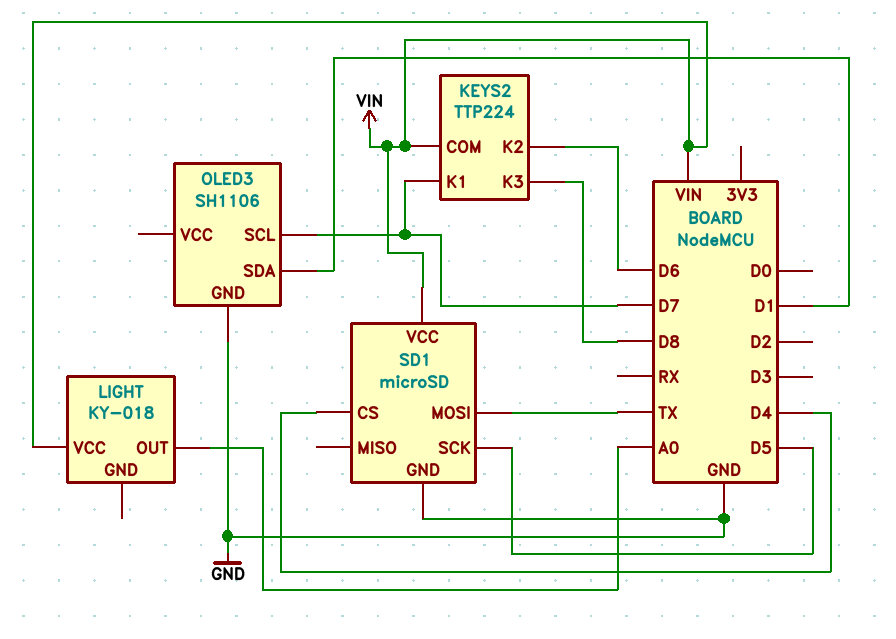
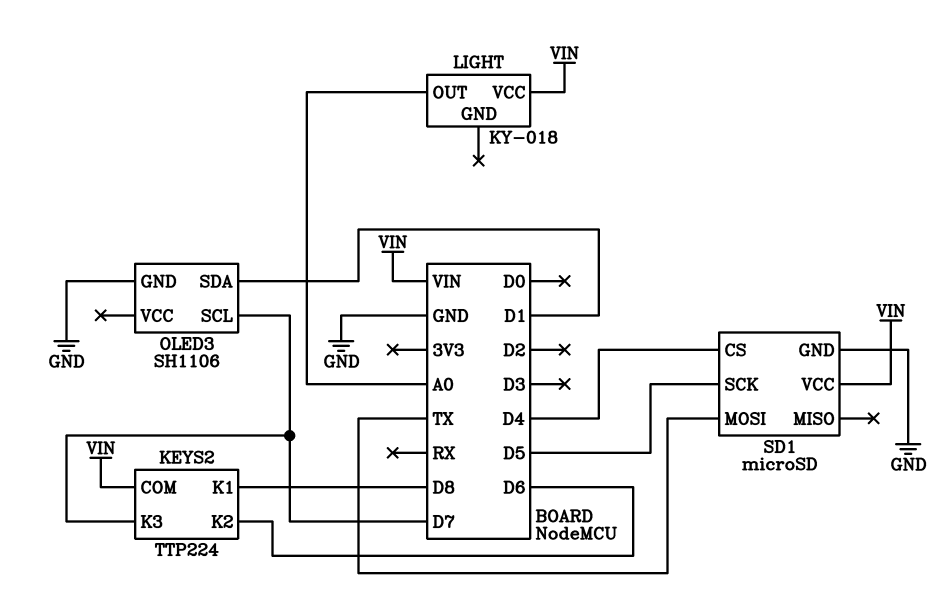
KEYS2 pin K1: D7 -> D8
KEYS2 pin K3: D8 -> D7

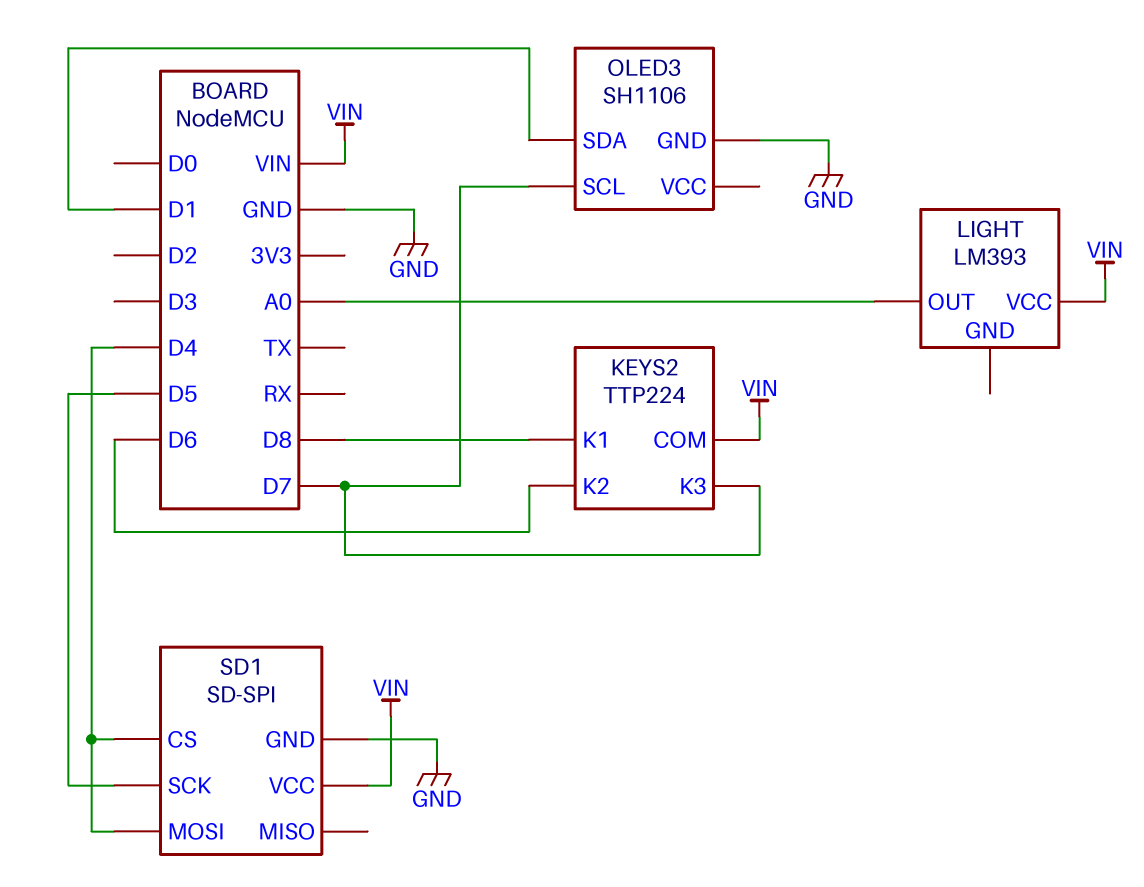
LIGHT: KY-018 -> LM393
SD1: microSD -> SD-SPI
SD1 pin MOSI: TX -> D4

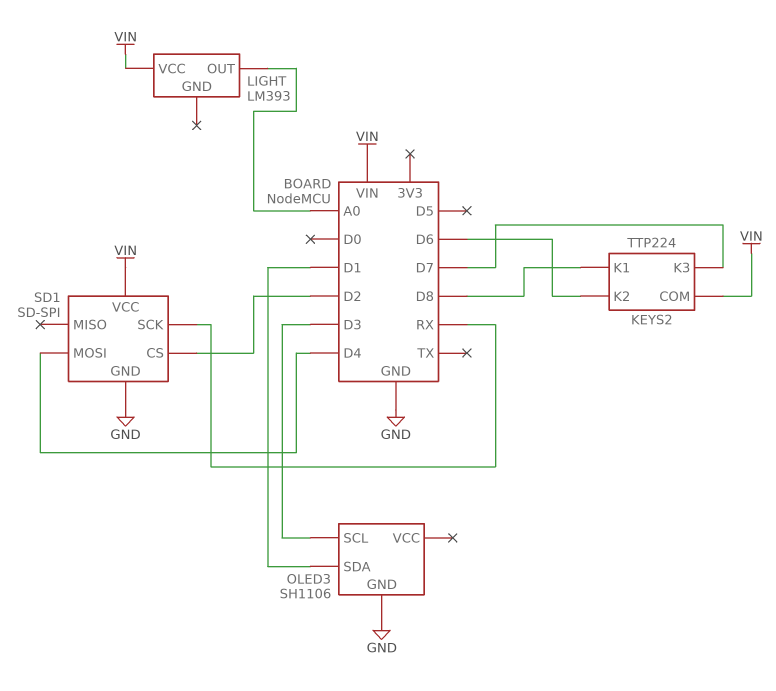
OLED3 pin SCL: D7 -> D3
SD1 pin CS: D4 -> D2
SD1 pin SCK: D5 -> RX

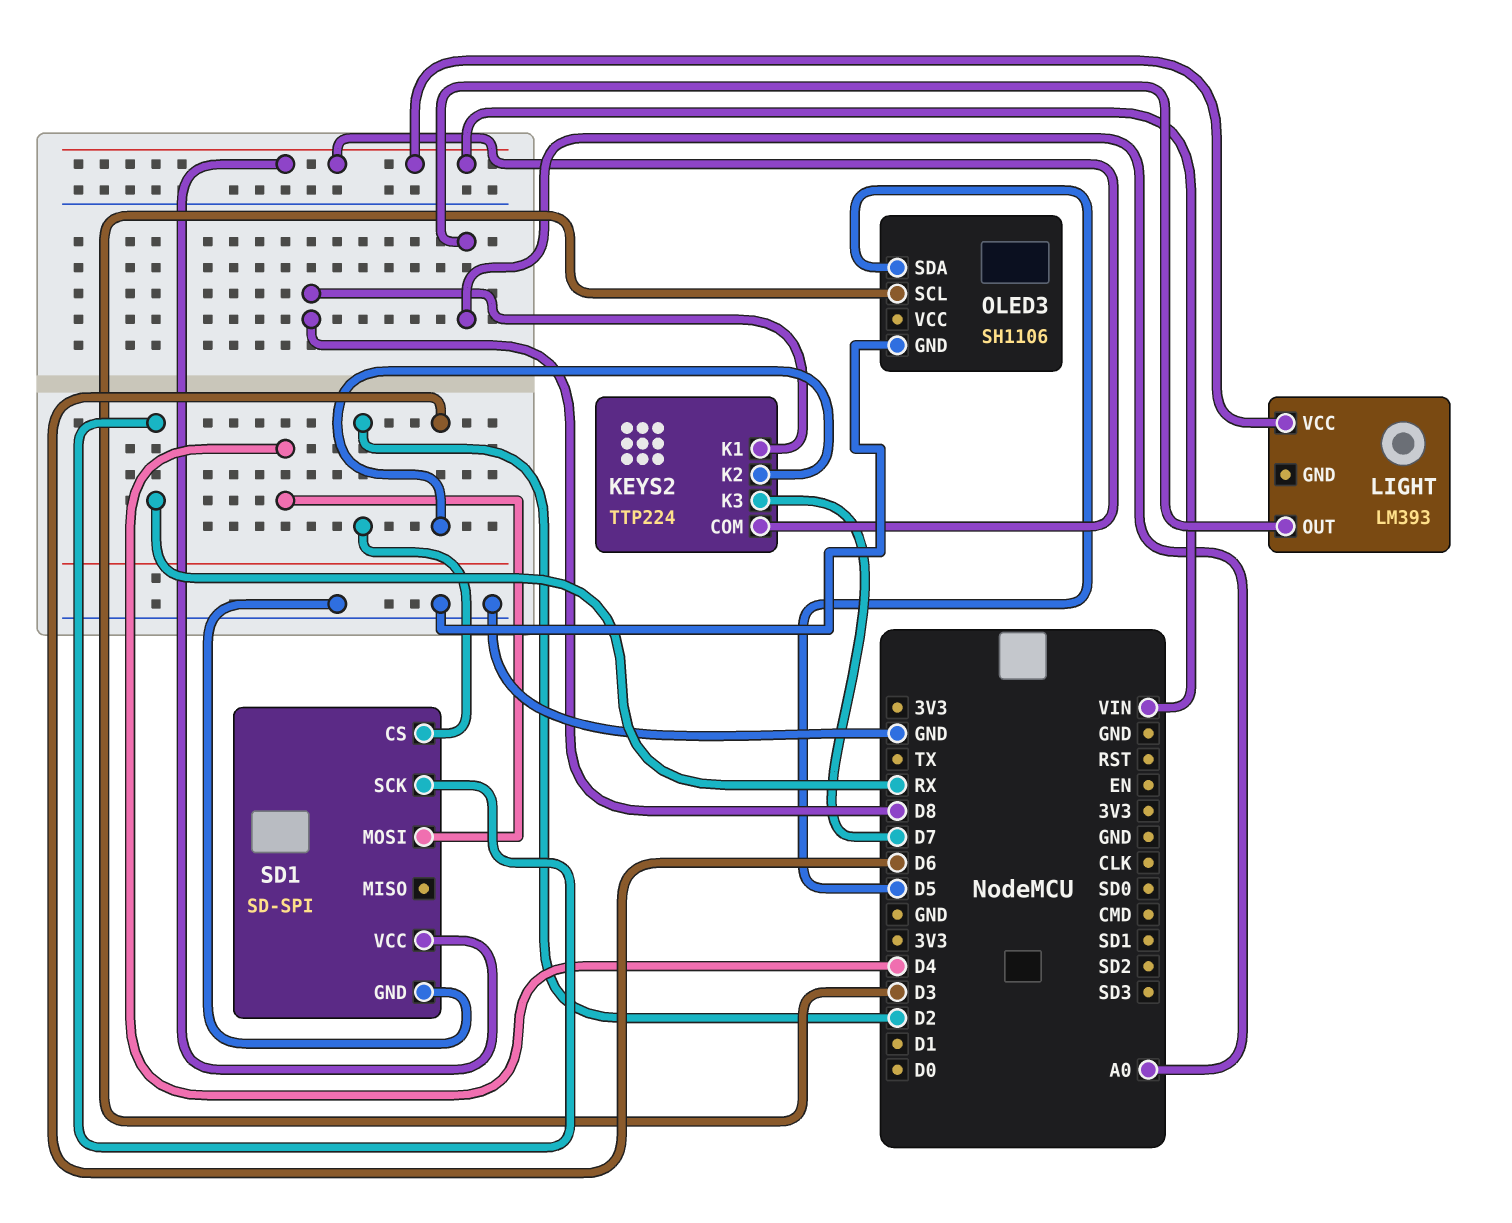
OLED3 pin SDA: D1 -> D5

